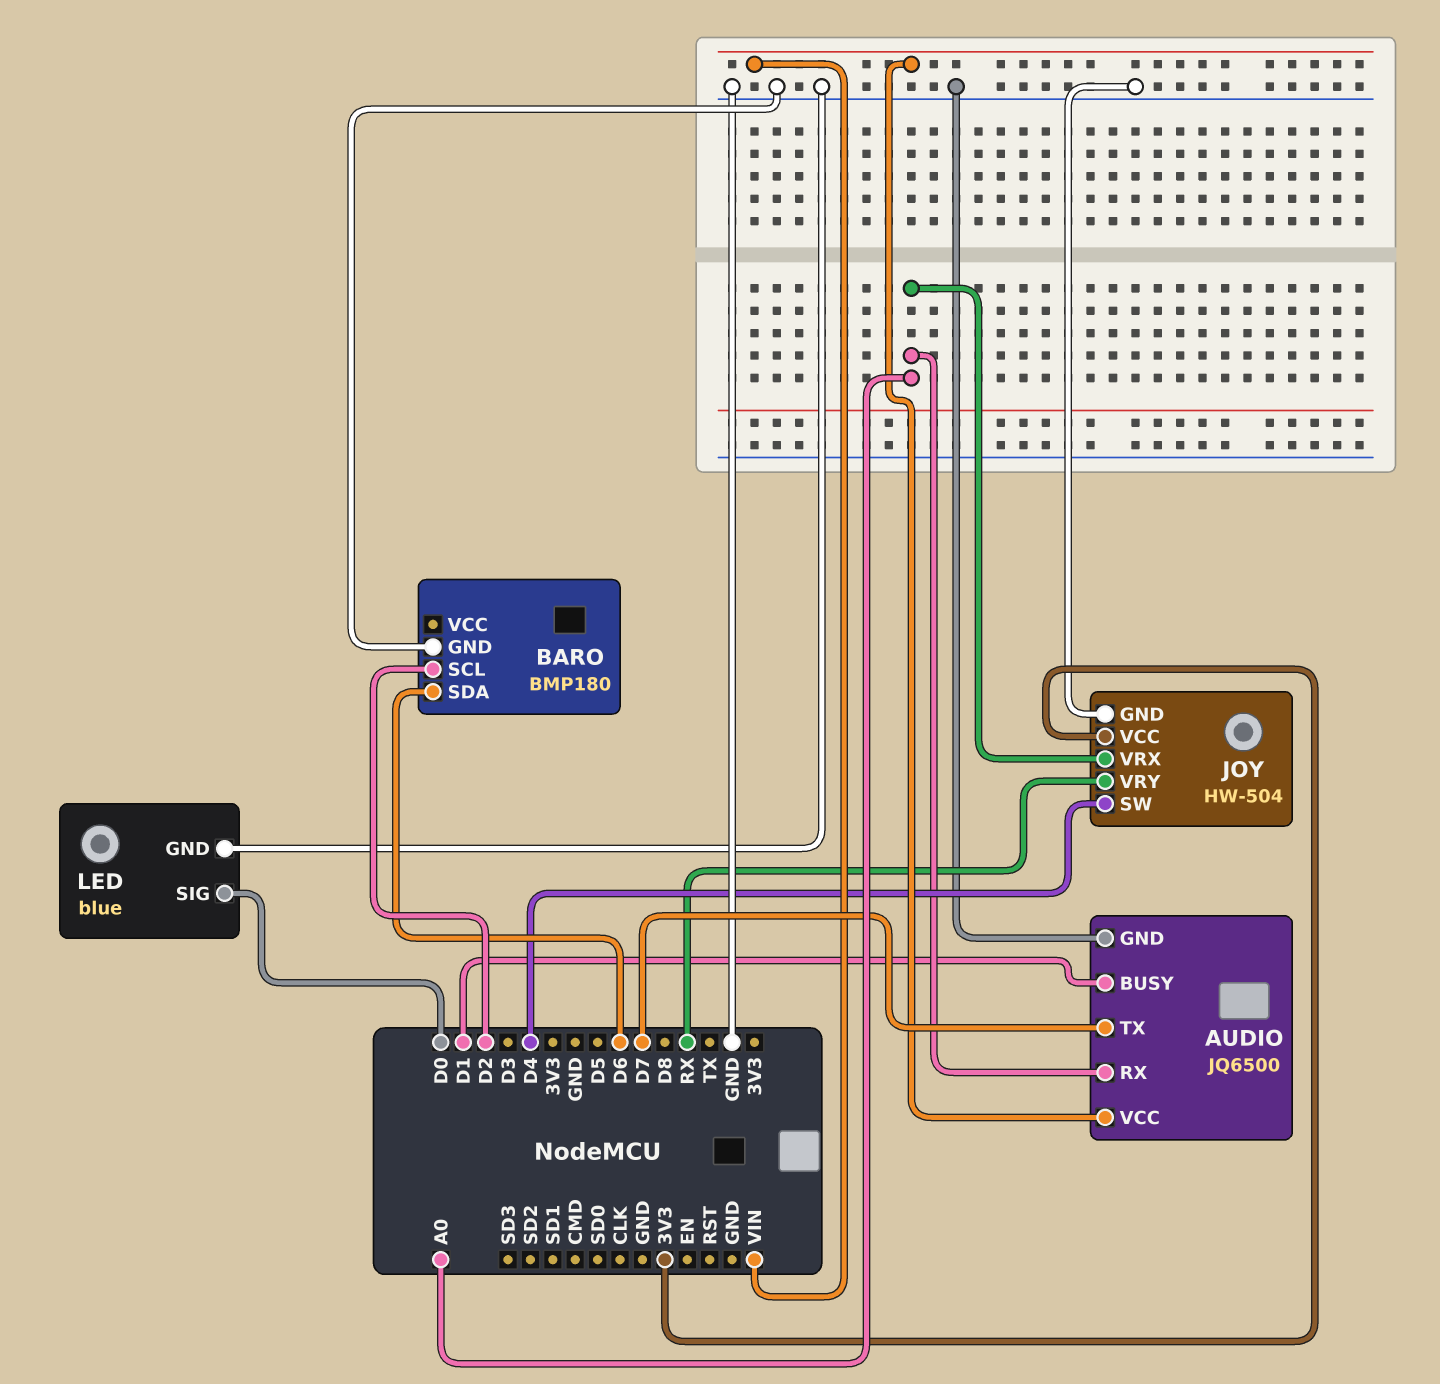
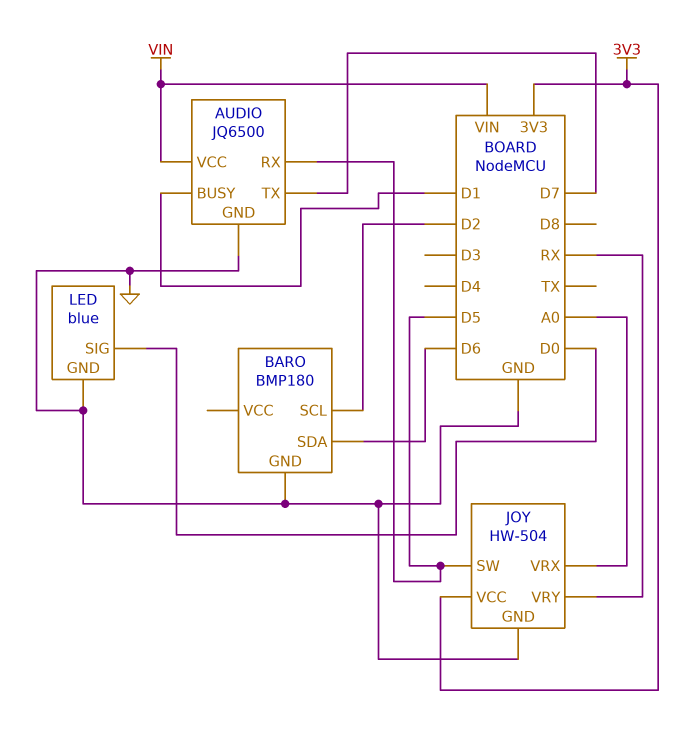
AUDIO pin RX: A0 -> D5
JOY pin SW: D4 -> D5

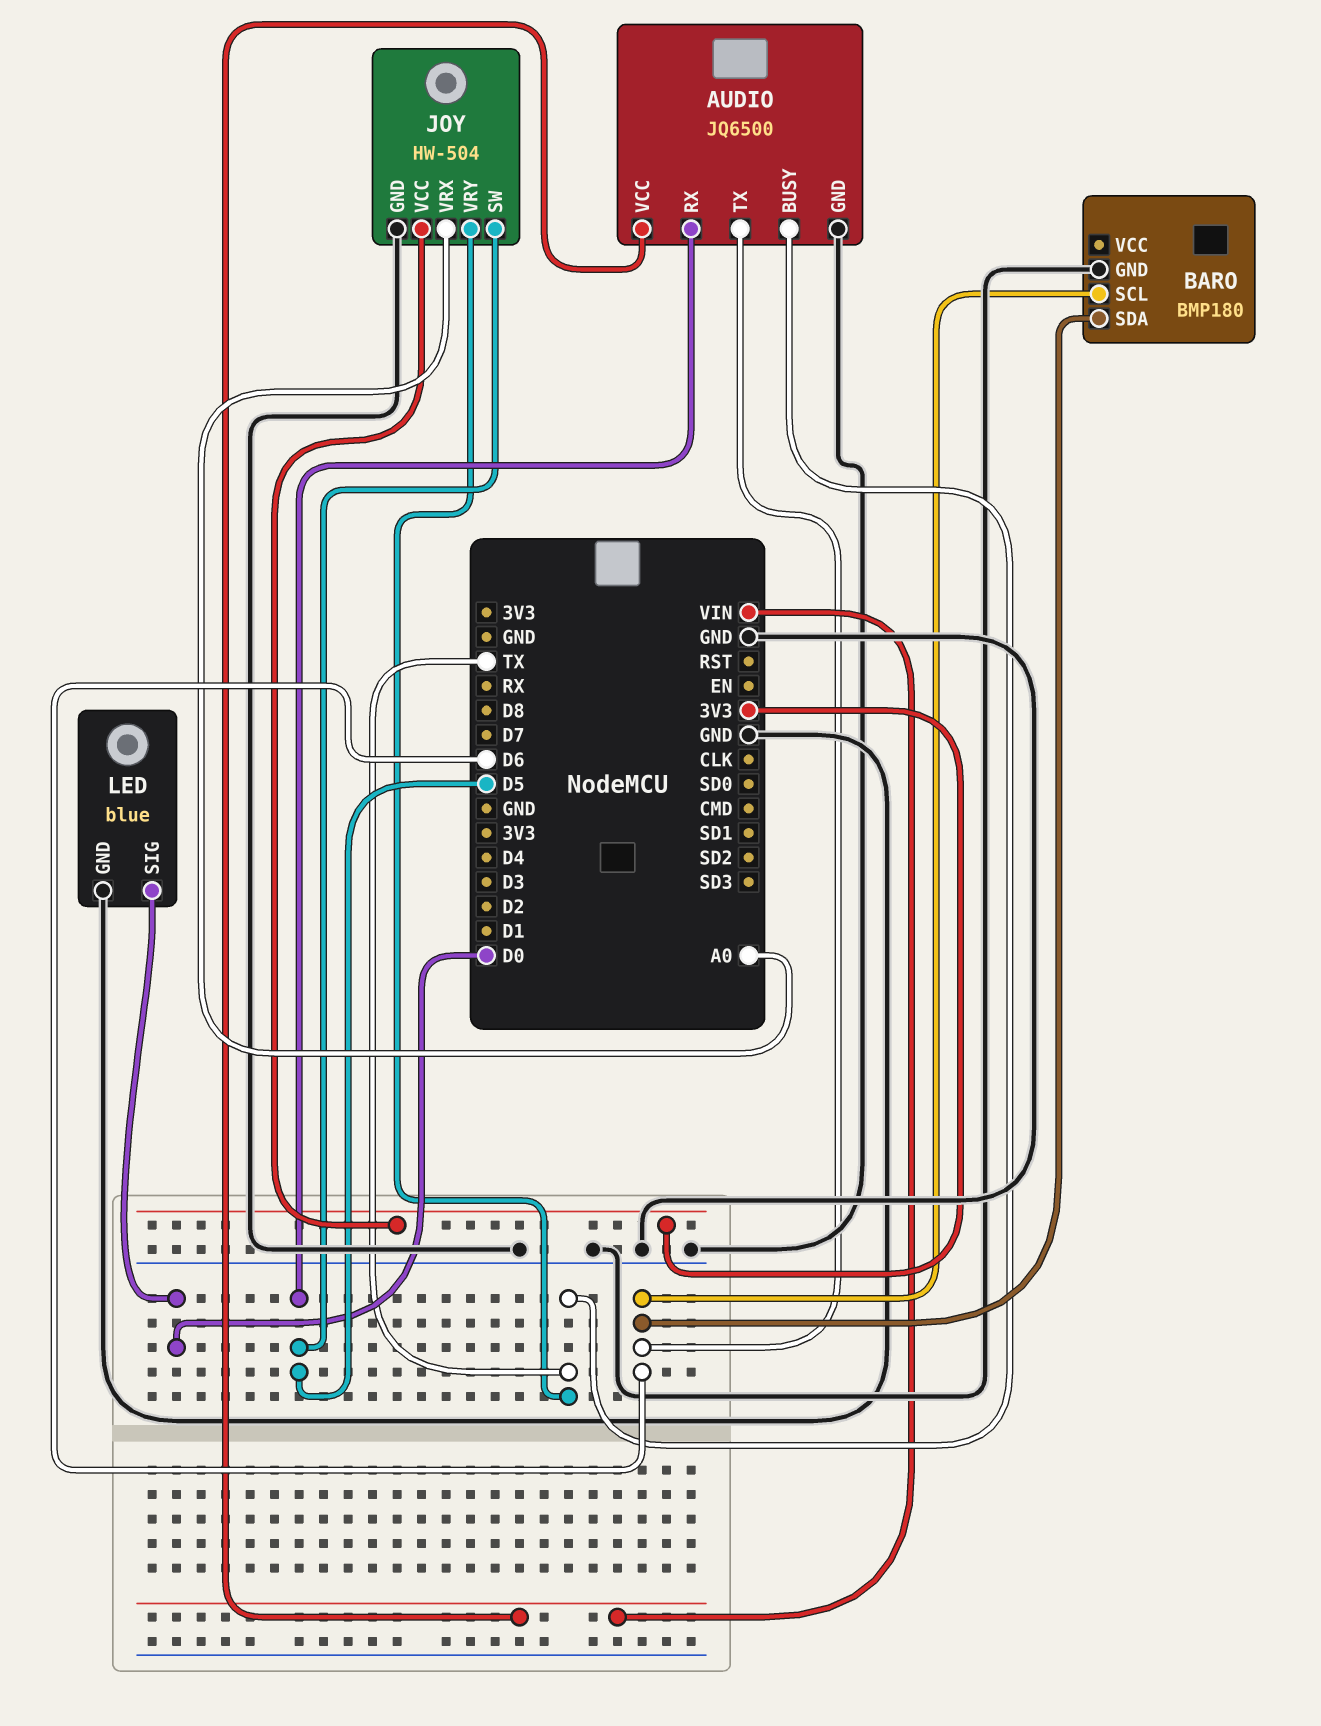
AUDIO pin BUSY: D1 -> TX
AUDIO pin TX: D7 -> D6
BARO pin SCL: D2 -> D6
JOY pin VRY: RX -> TX

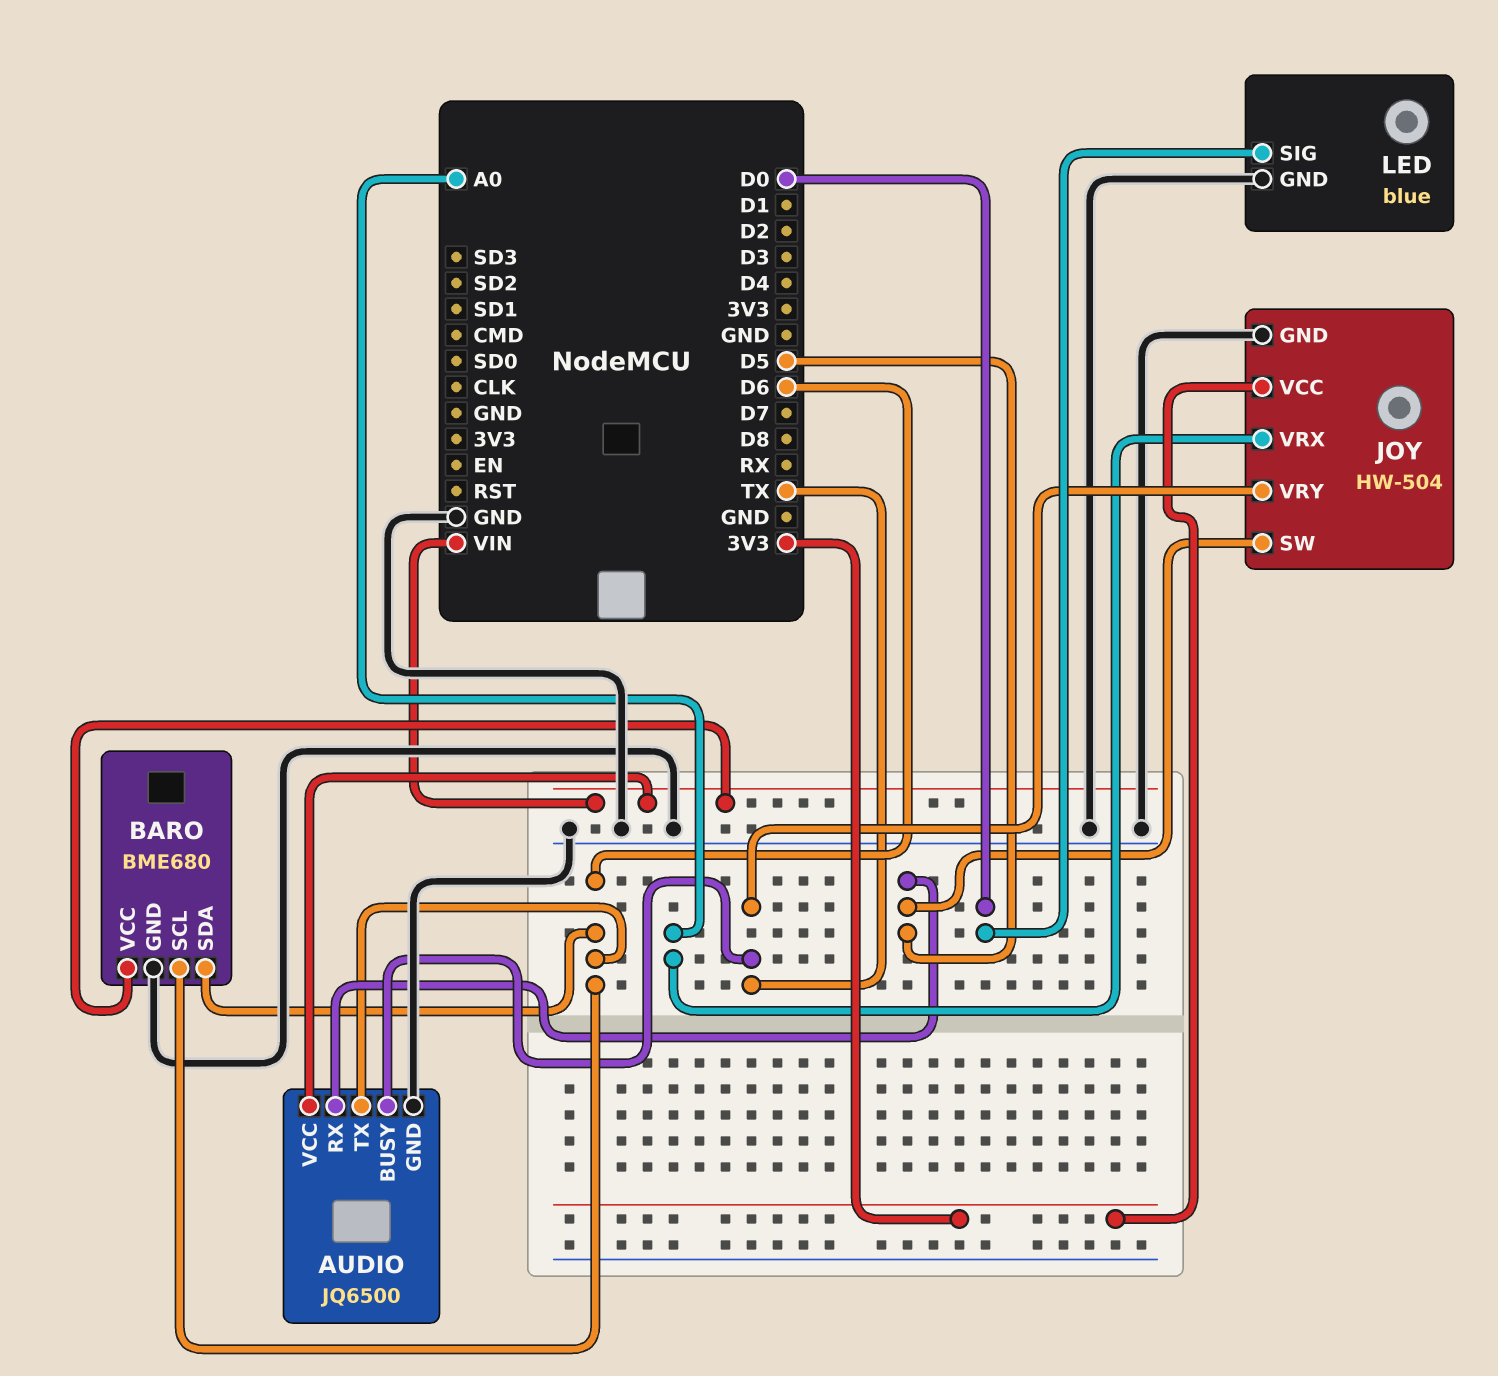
BARO: BMP180 -> BME680
BARO pin VCC: none -> VIN

